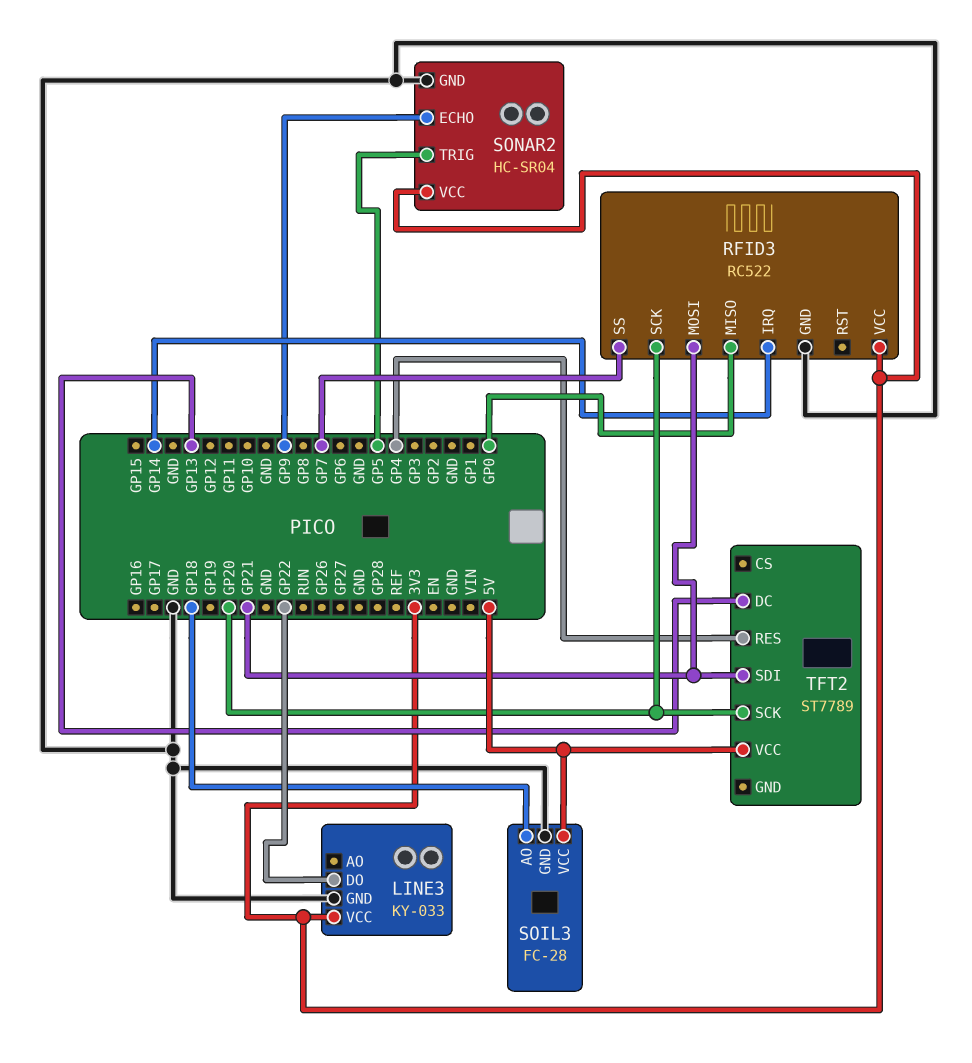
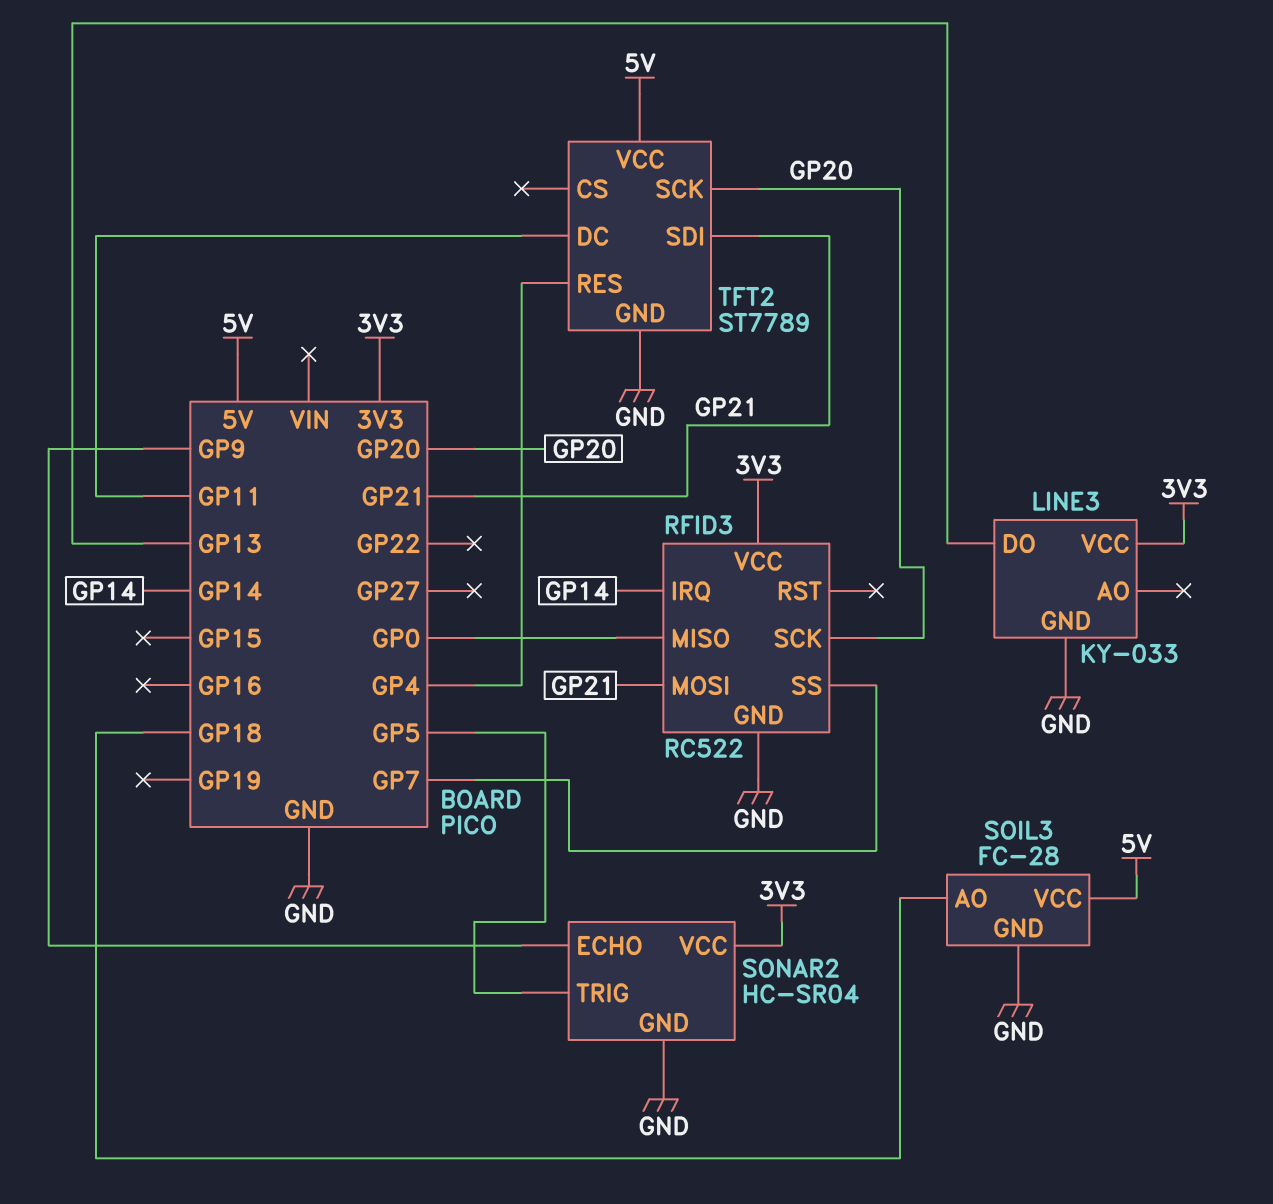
LINE3 pin DO: GP22 -> GP13
TFT2 pin DC: GP13 -> GP11
TFT2 pin GND: none -> GND

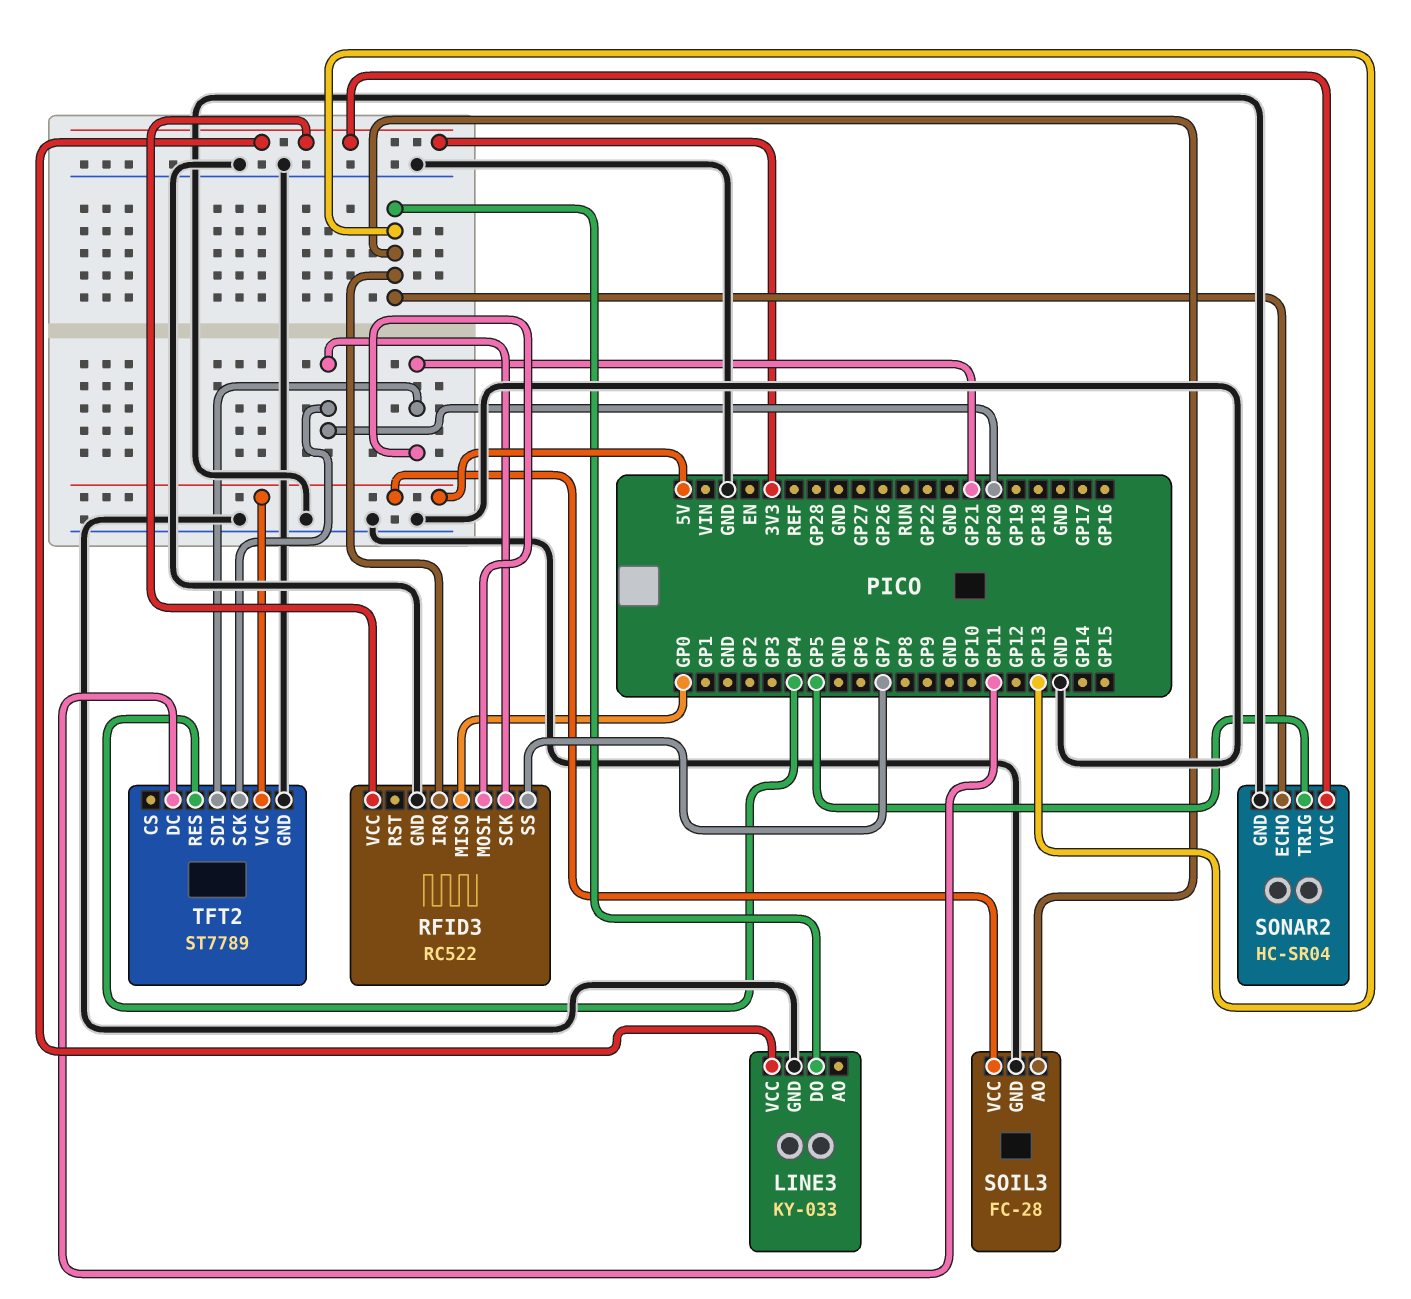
RFID3 pin IRQ: GP14 -> GP13
SOIL3 pin AO: GP18 -> GP13
SONAR2 pin ECHO: GP9 -> GP13

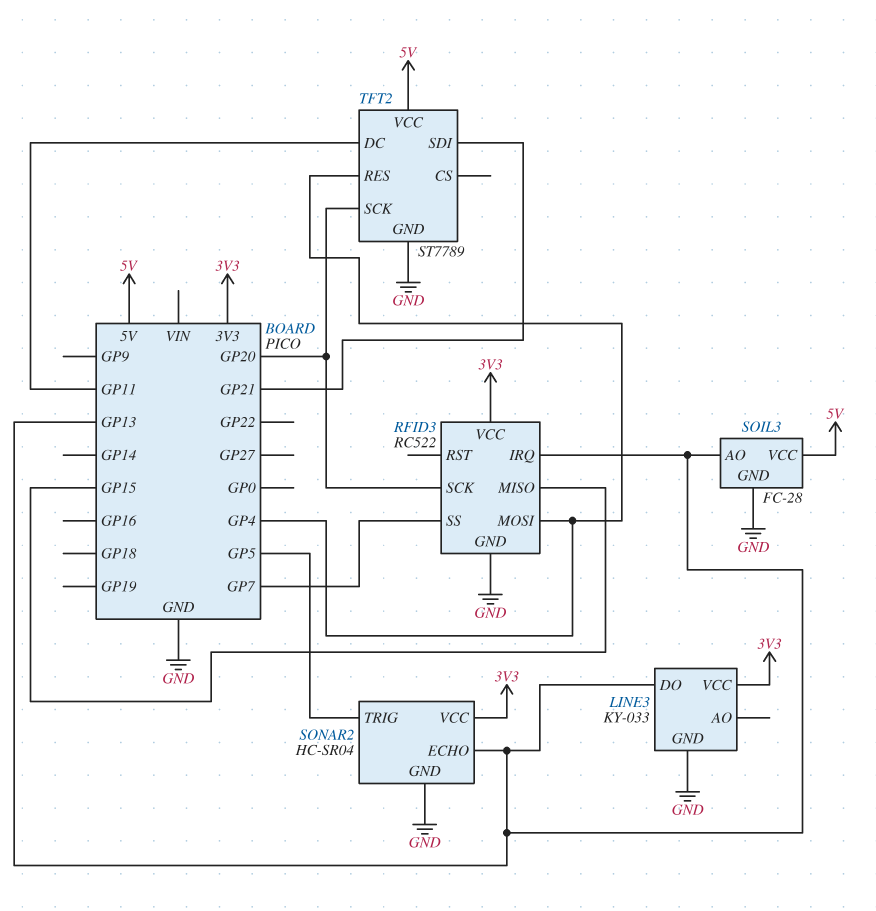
RFID3 pin MISO: GP0 -> GP15
RFID3 pin MOSI: GP21 -> GP4

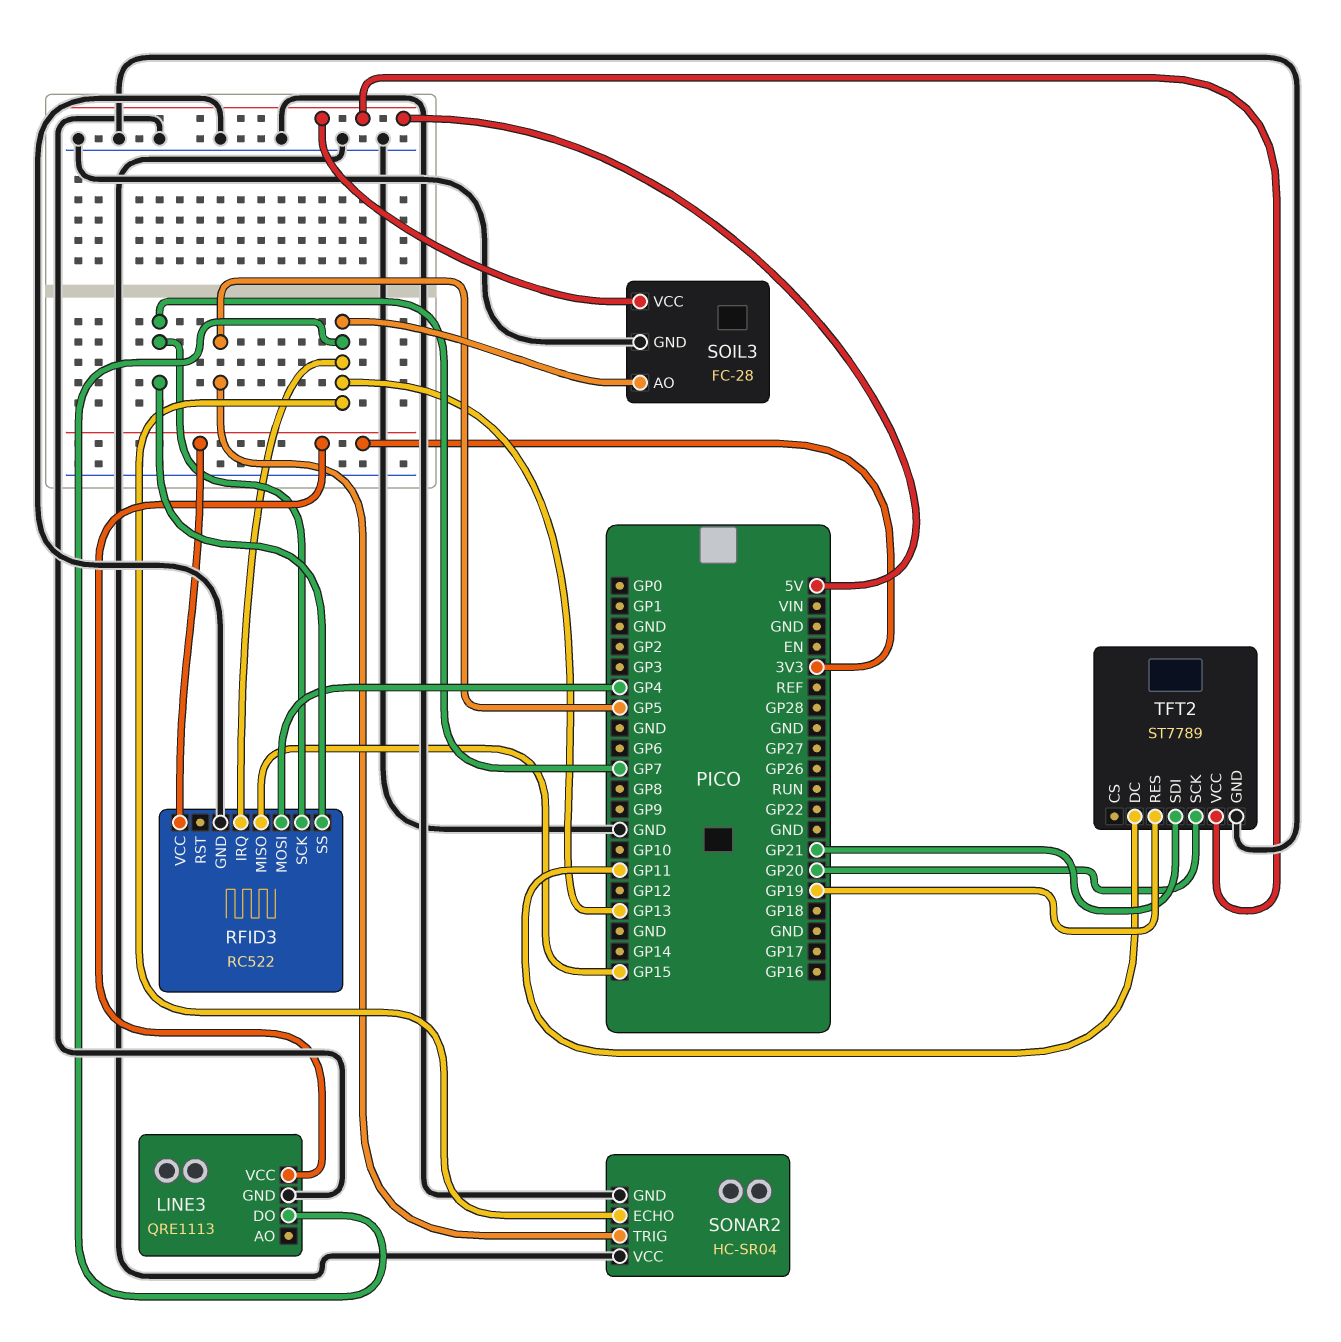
LINE3: KY-033 -> QRE1113
RFID3 pin SCK: GP20 -> GP7
SONAR2 pin VCC: 3V3 -> GND
TFT2 pin RES: GP4 -> GP19

